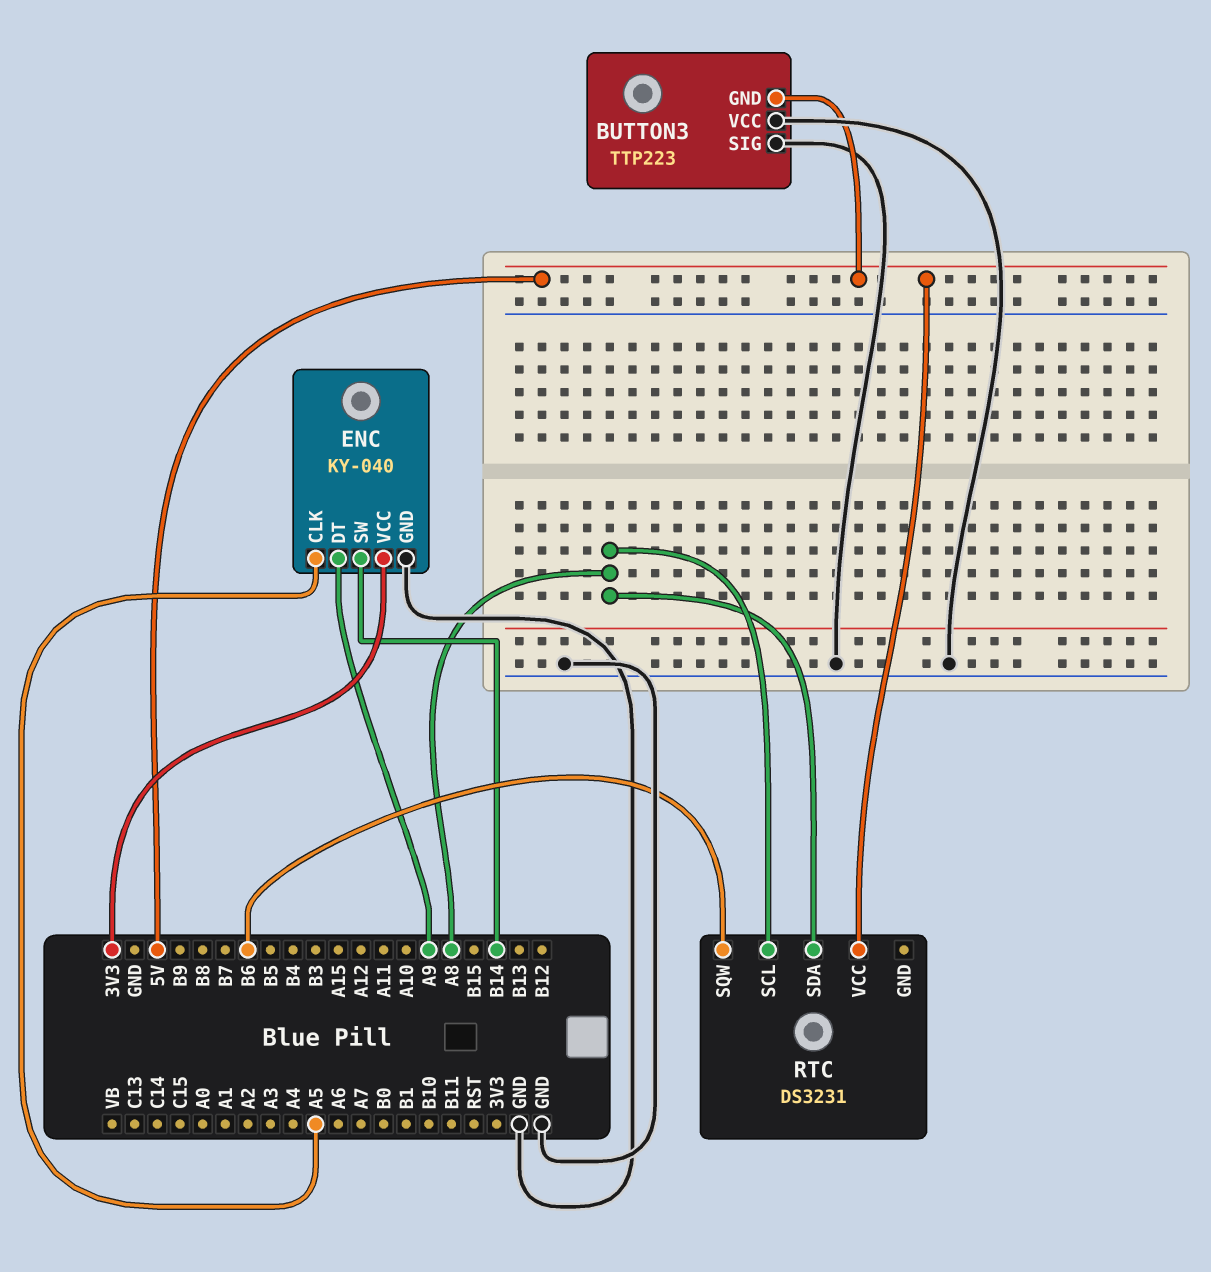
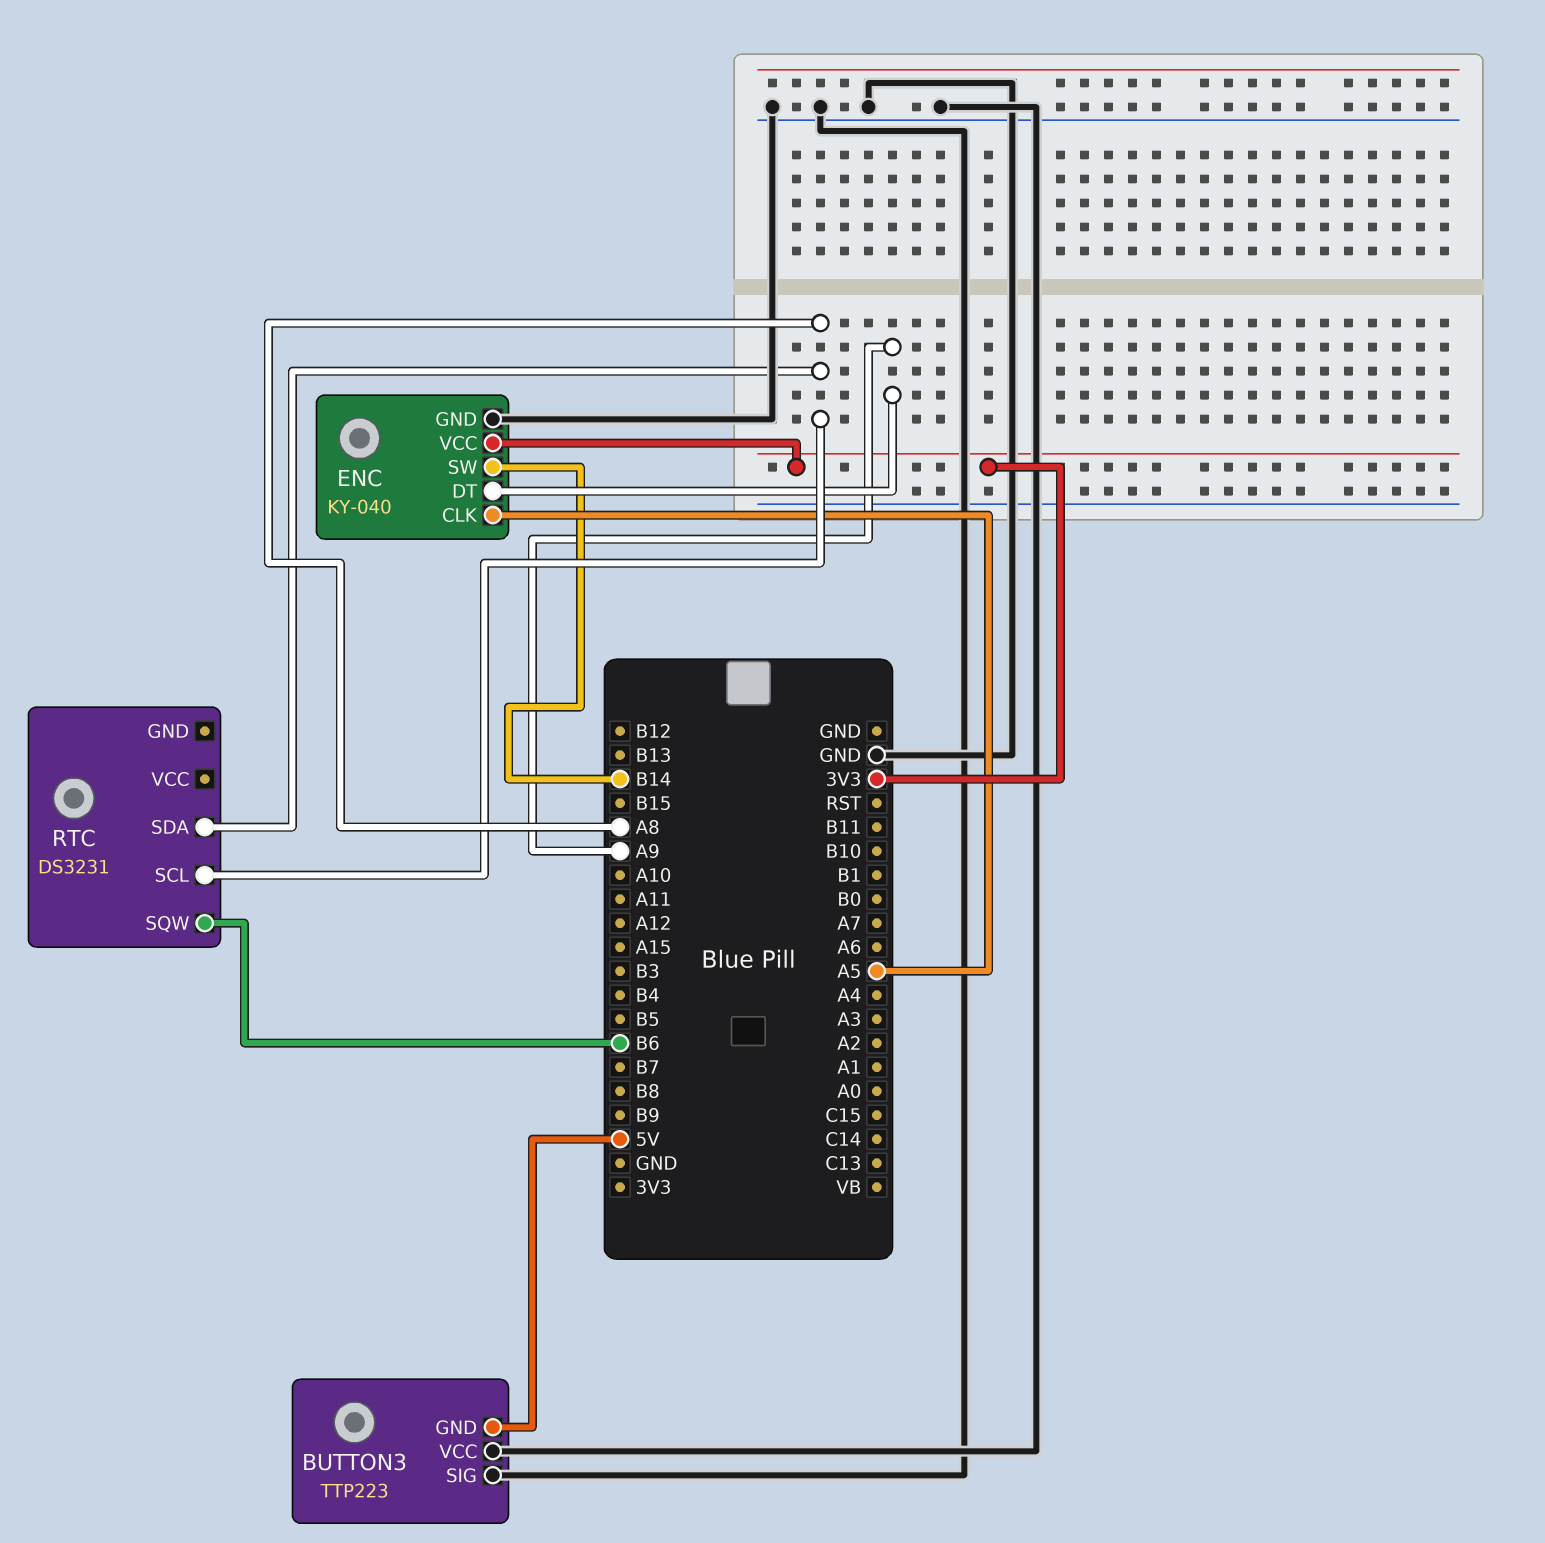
RTC pin VCC: 5V -> none

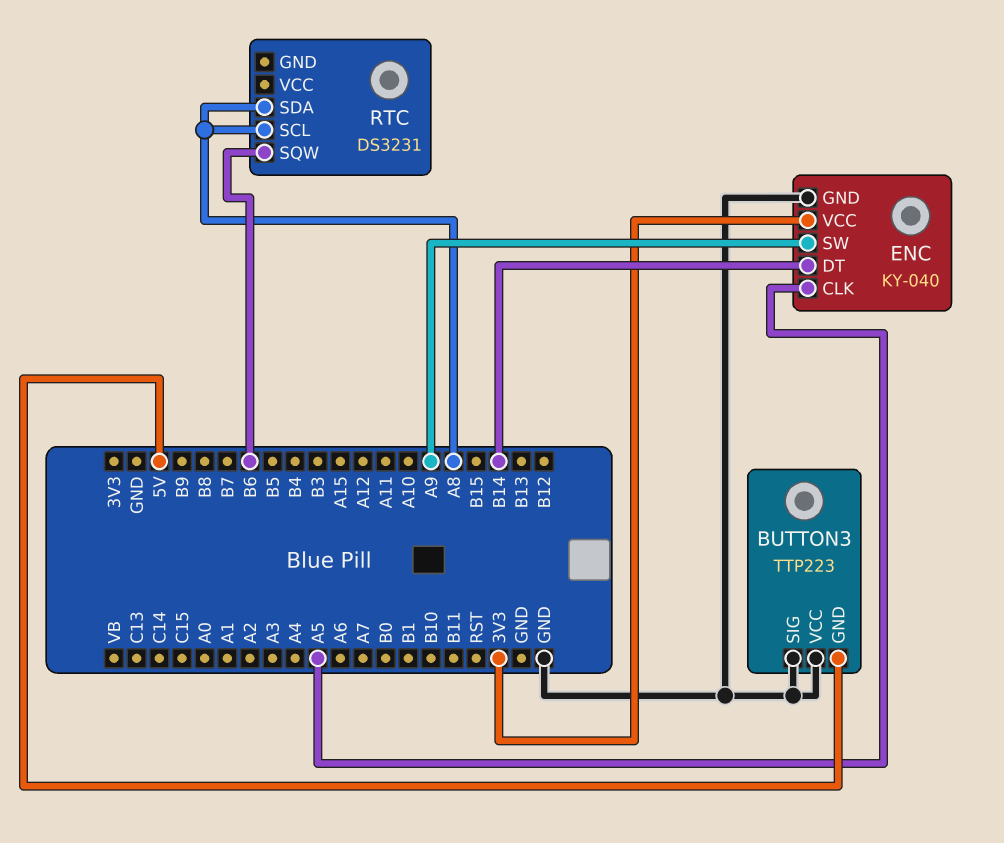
ENC pin DT: A9 -> B14
ENC pin SW: B14 -> A9

